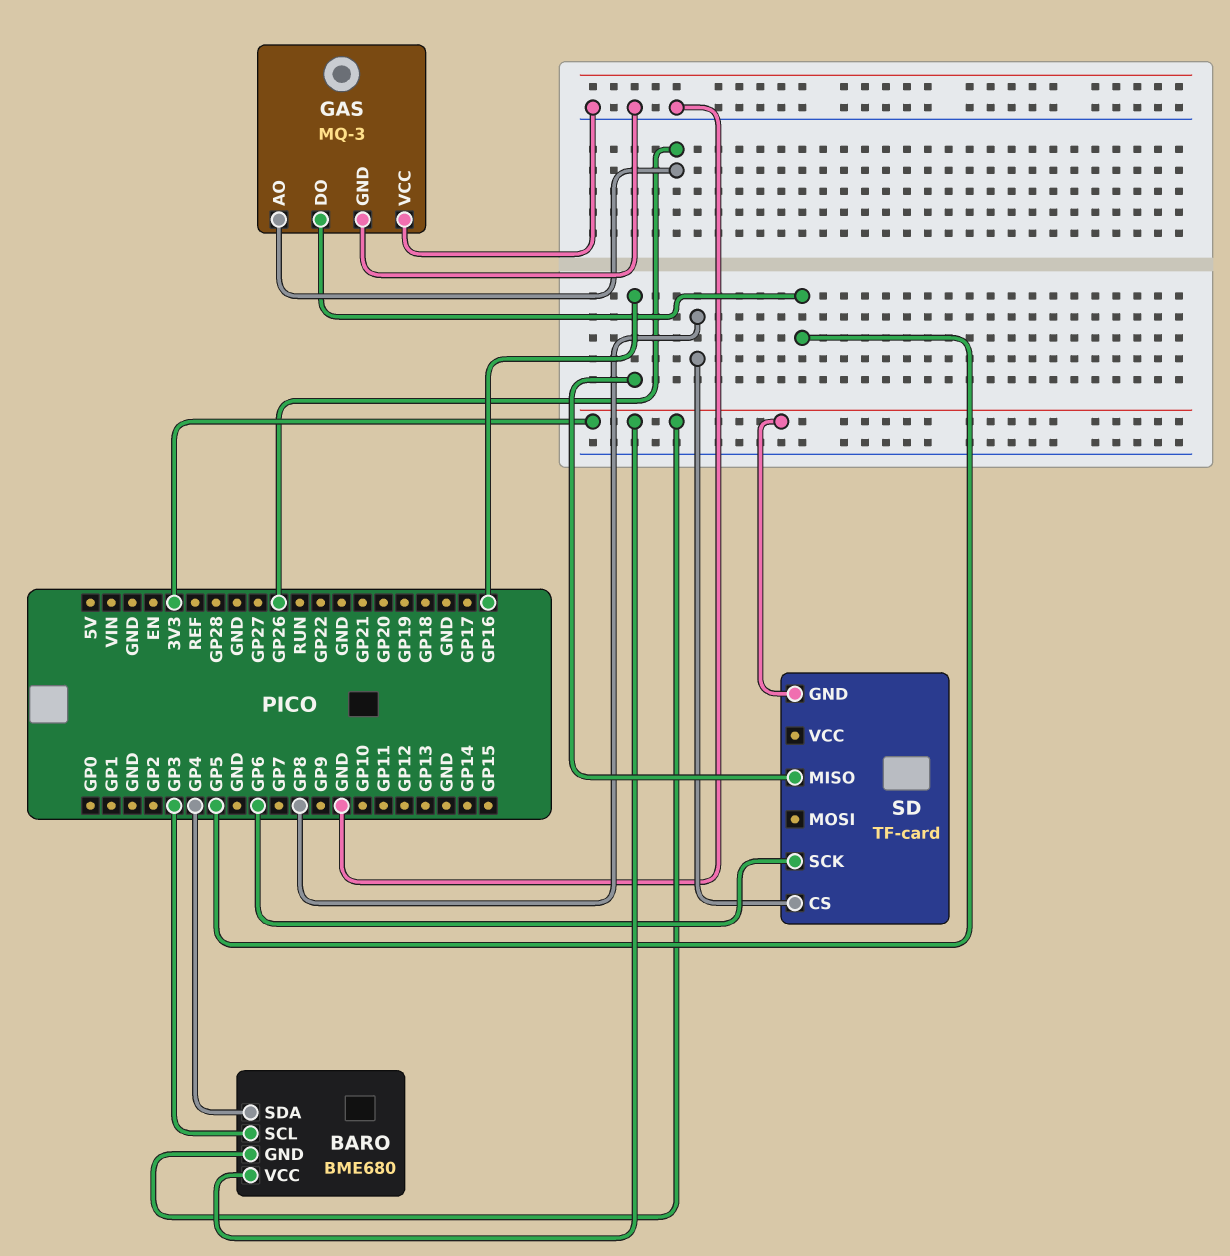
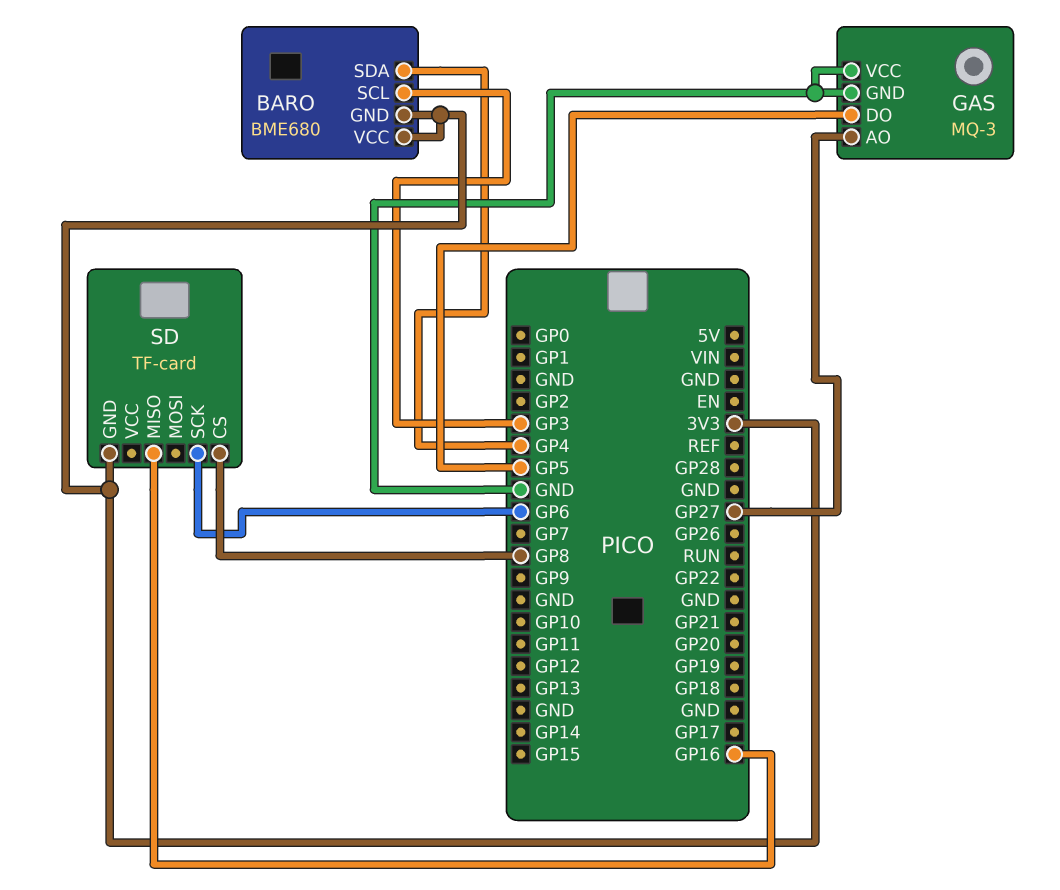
GAS pin AO: GP26 -> GP27

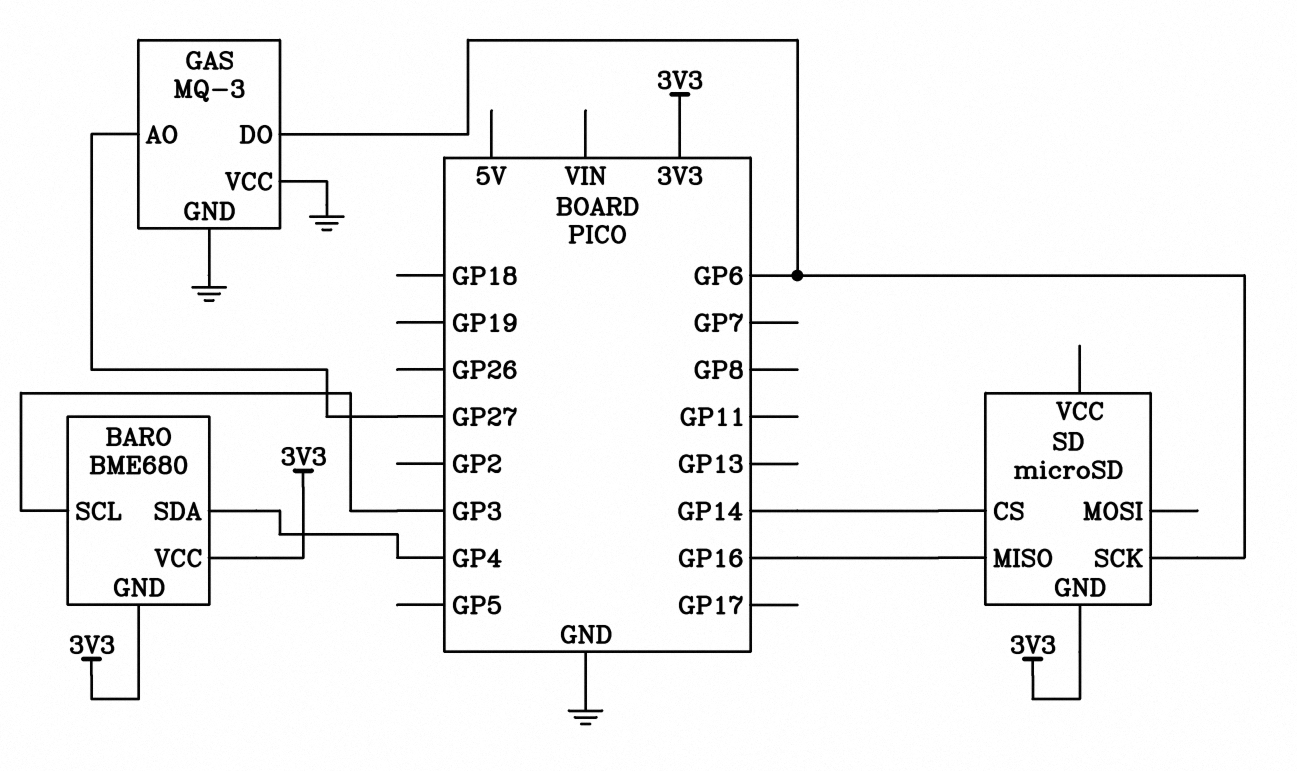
GAS pin DO: GP5 -> GP6
SD: TF-card -> microSD
SD pin CS: GP8 -> GP14

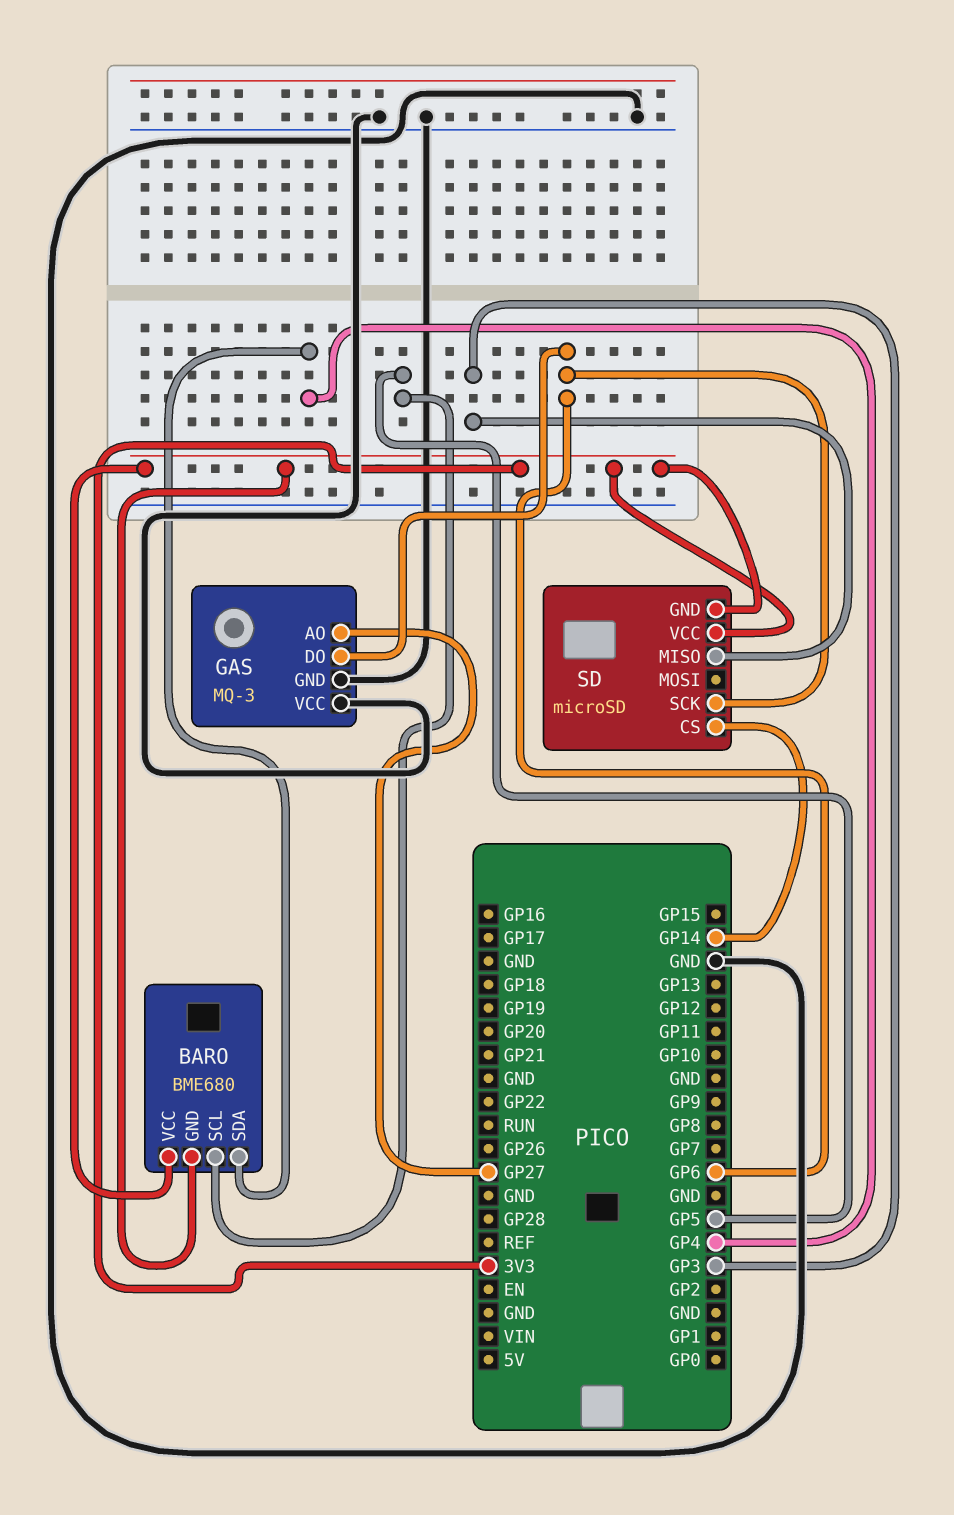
BARO pin SCL: GP3 -> GP5
SD pin MISO: GP16 -> GP3
SD pin VCC: none -> 3V3

